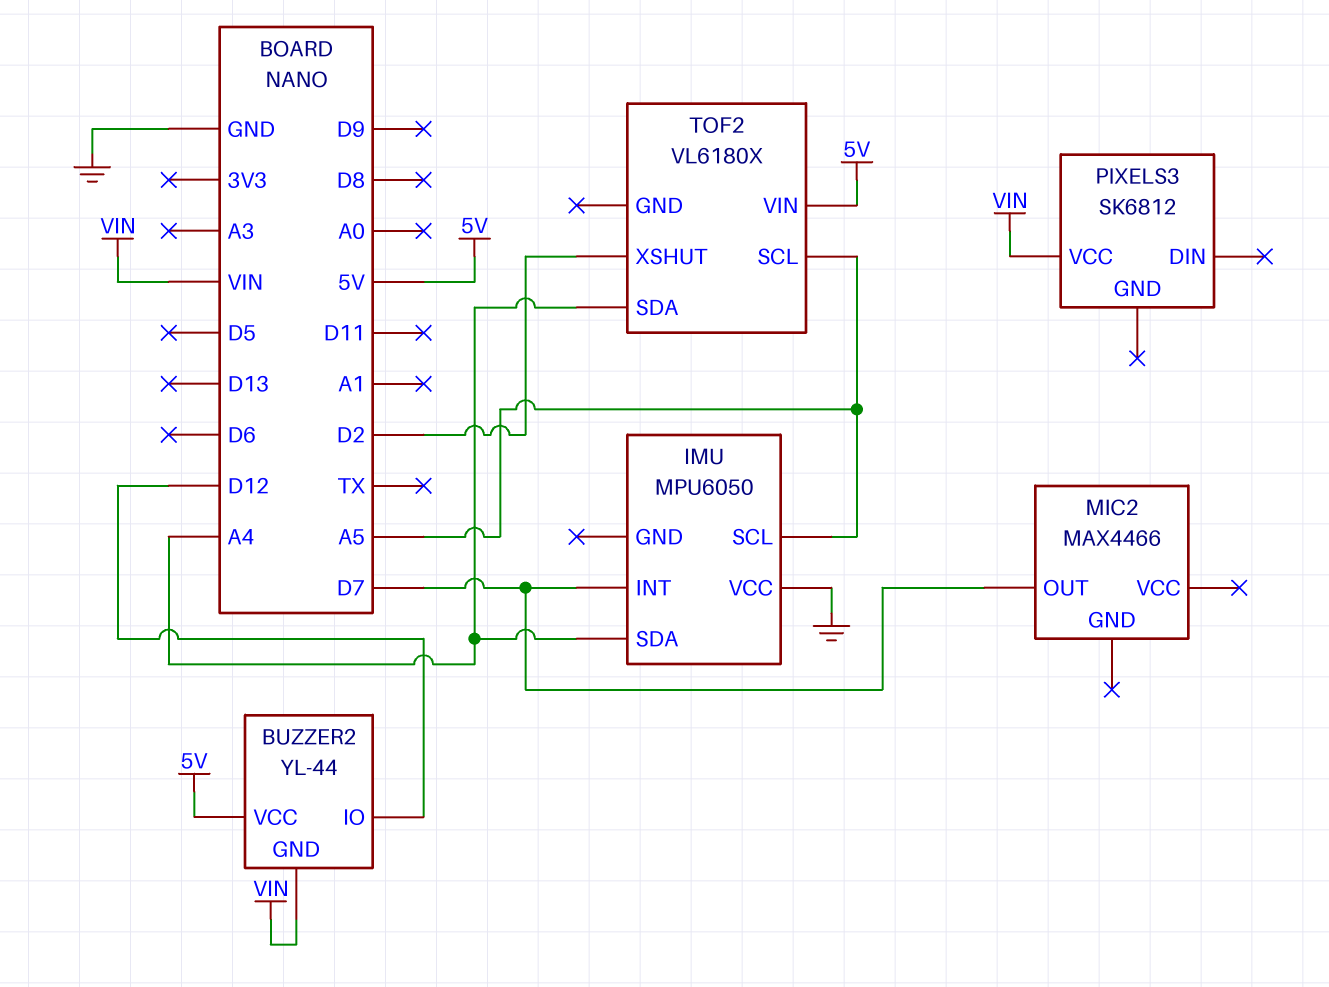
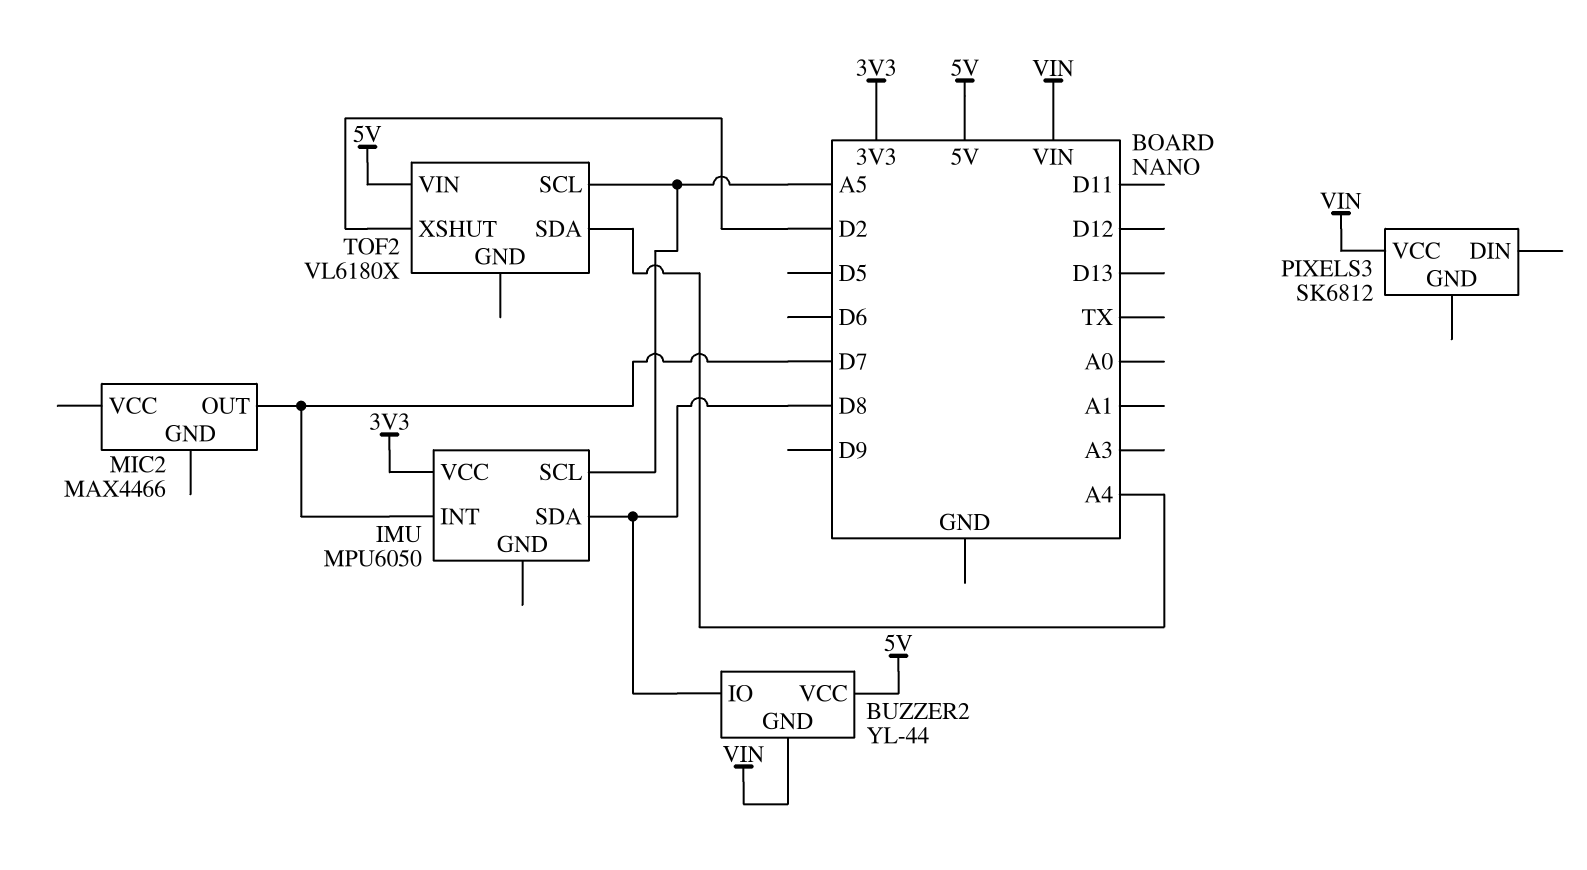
BUZZER2 pin IO: D12 -> D8
IMU pin SDA: A4 -> D8
IMU pin VCC: GND -> 3V3

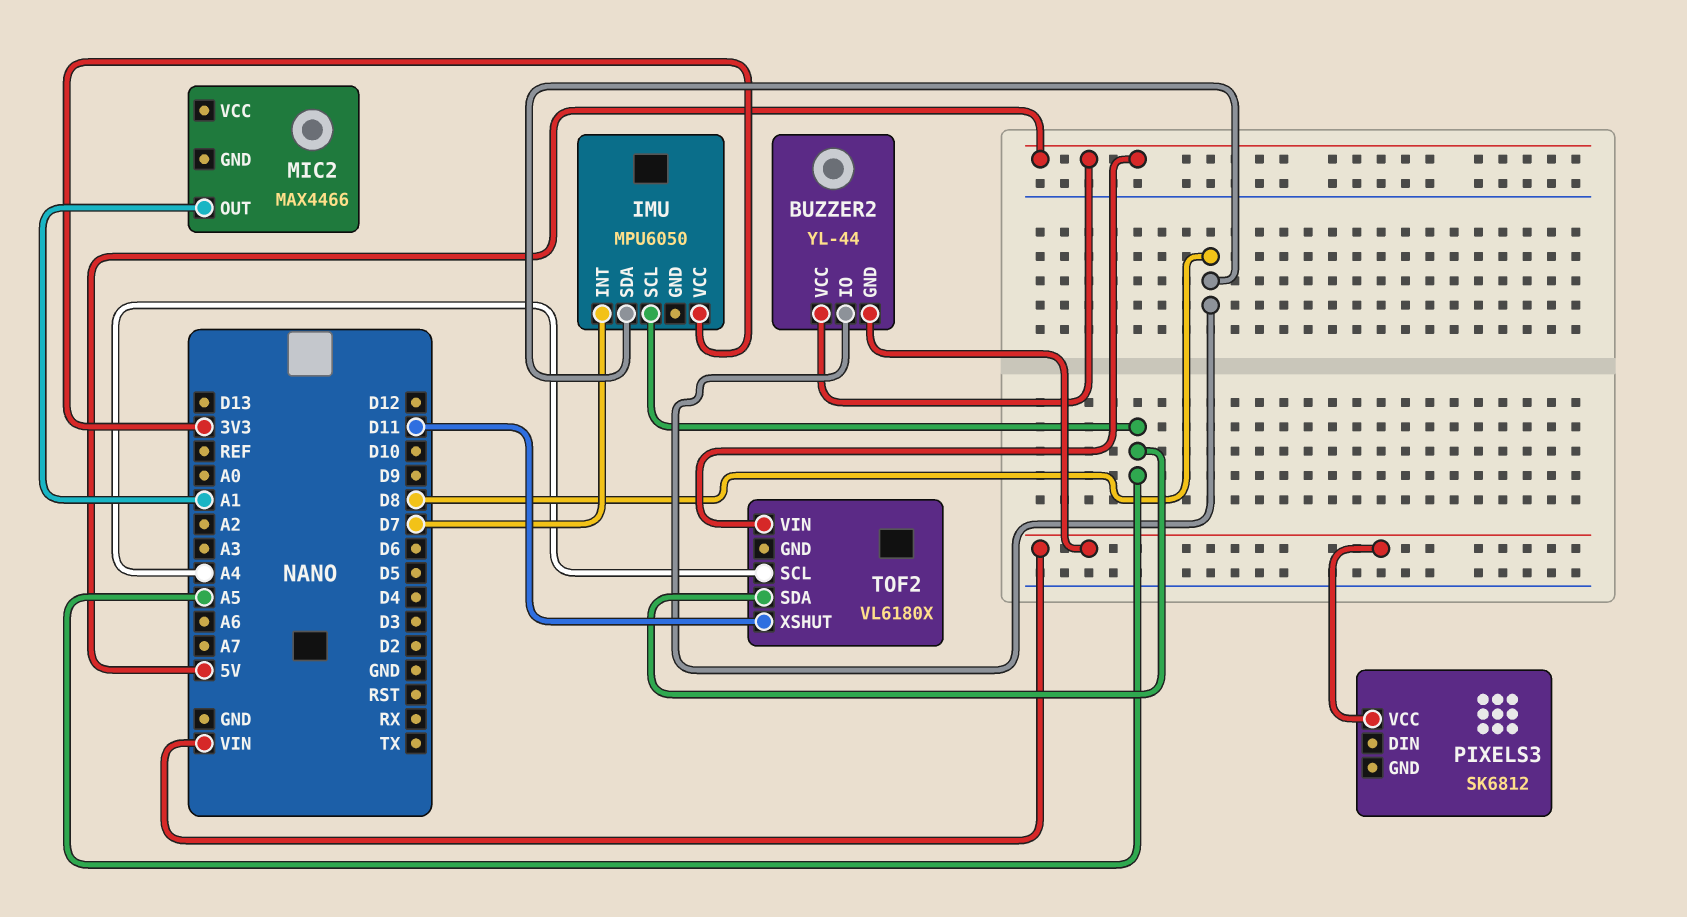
MIC2 pin OUT: D7 -> A1
TOF2 pin SCL: A5 -> A4
TOF2 pin SDA: A4 -> A5
TOF2 pin XSHUT: D2 -> D11

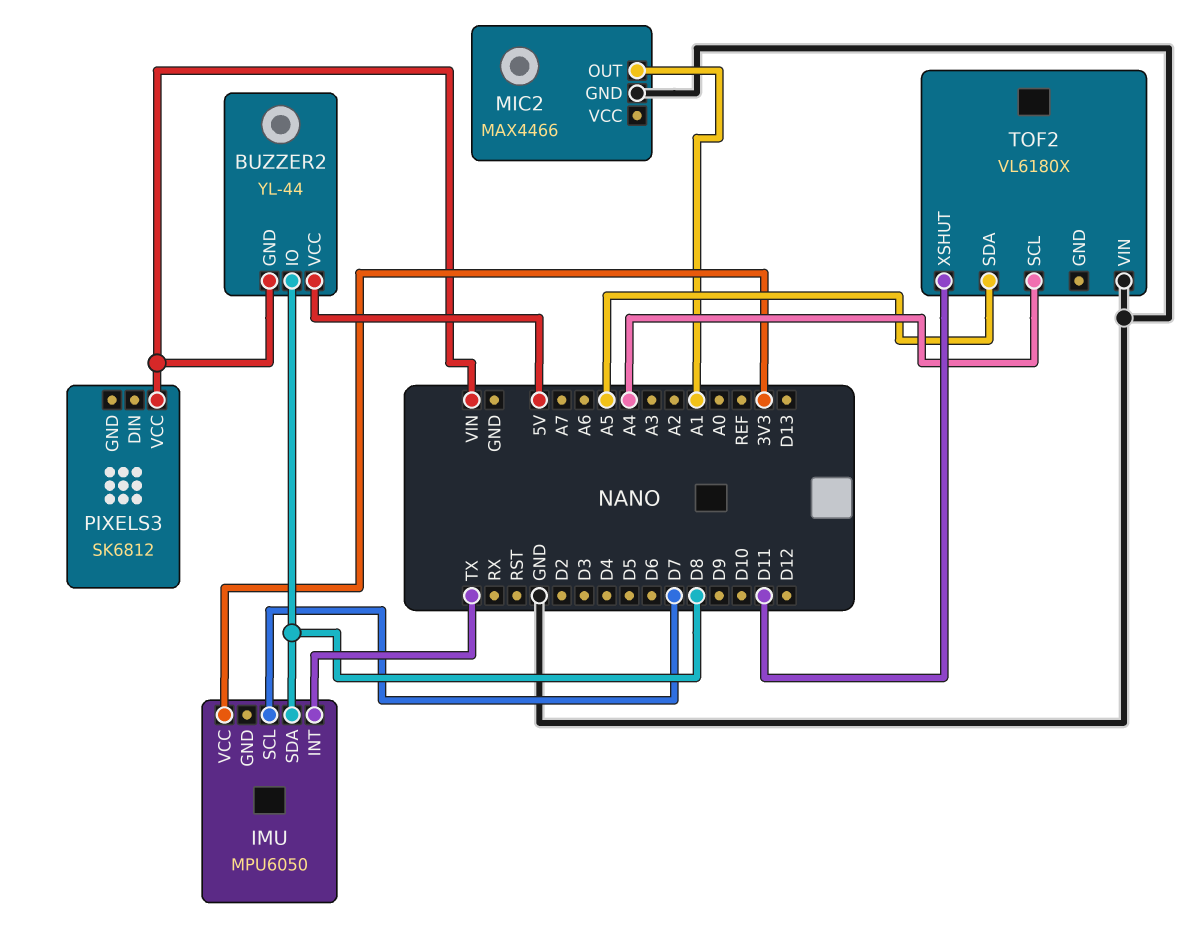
IMU pin INT: D7 -> TX
IMU pin SCL: A5 -> D7
MIC2 pin GND: none -> GND
TOF2 pin VIN: 5V -> GND

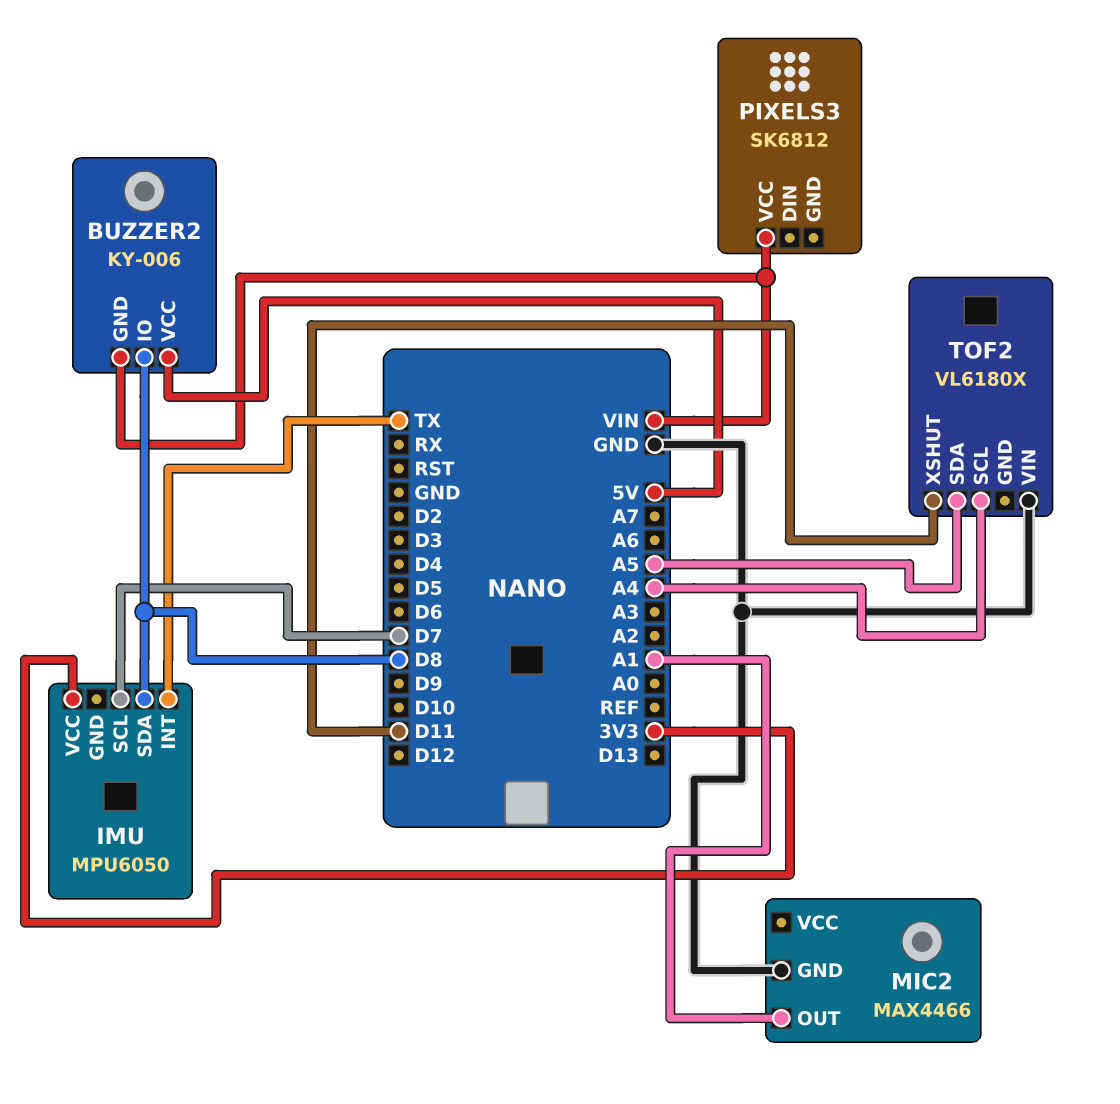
BUZZER2: YL-44 -> KY-006

